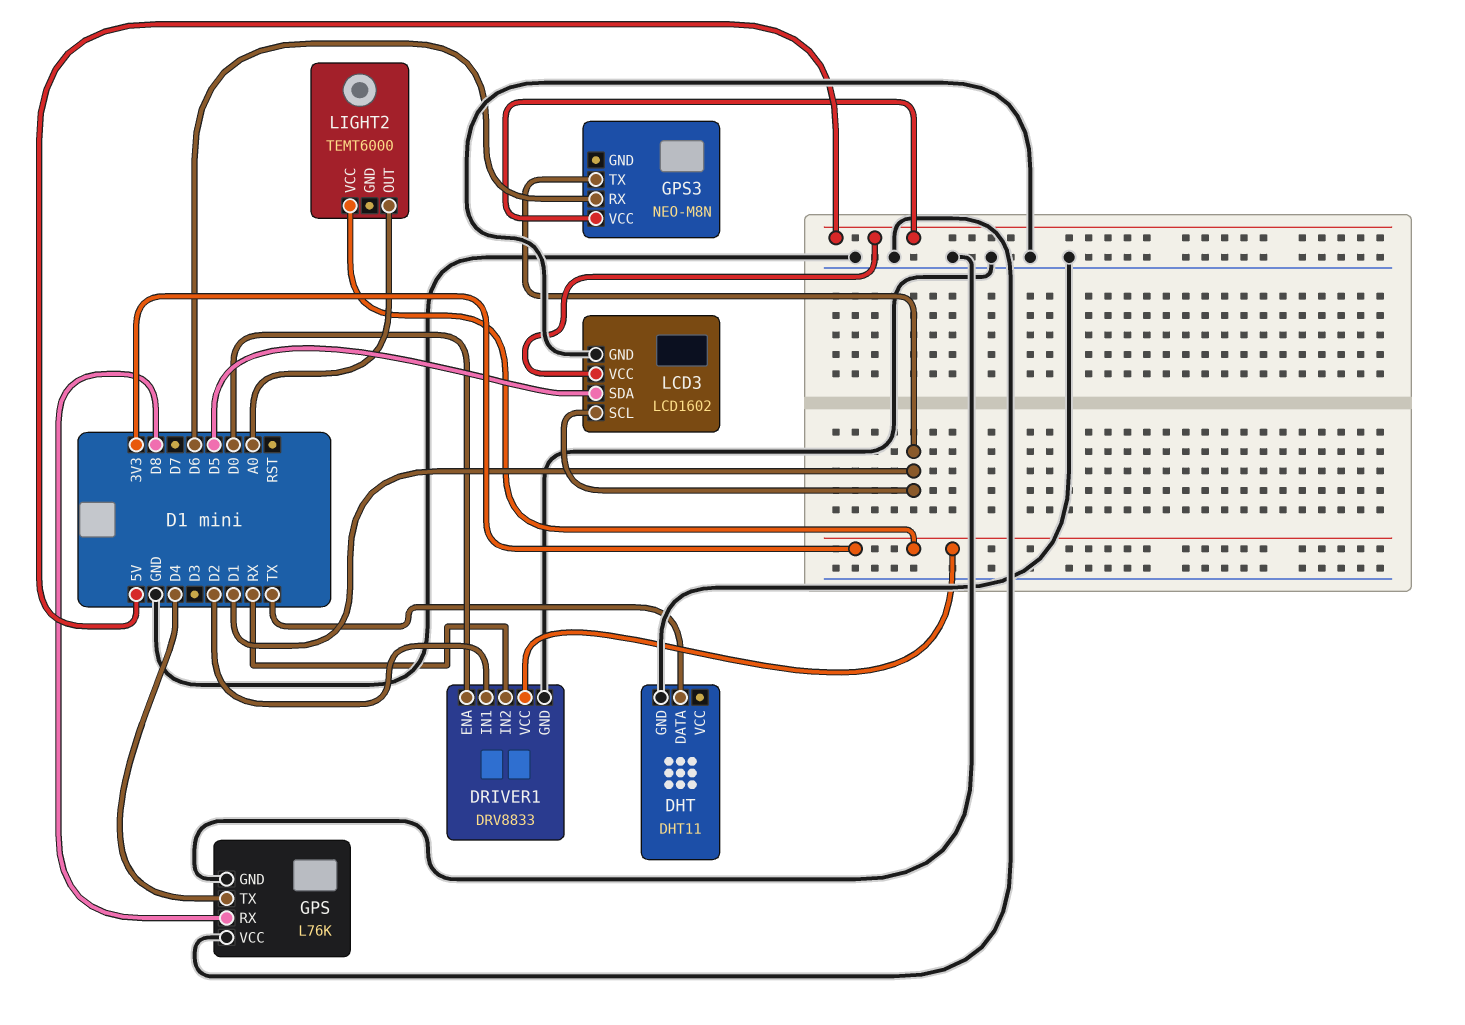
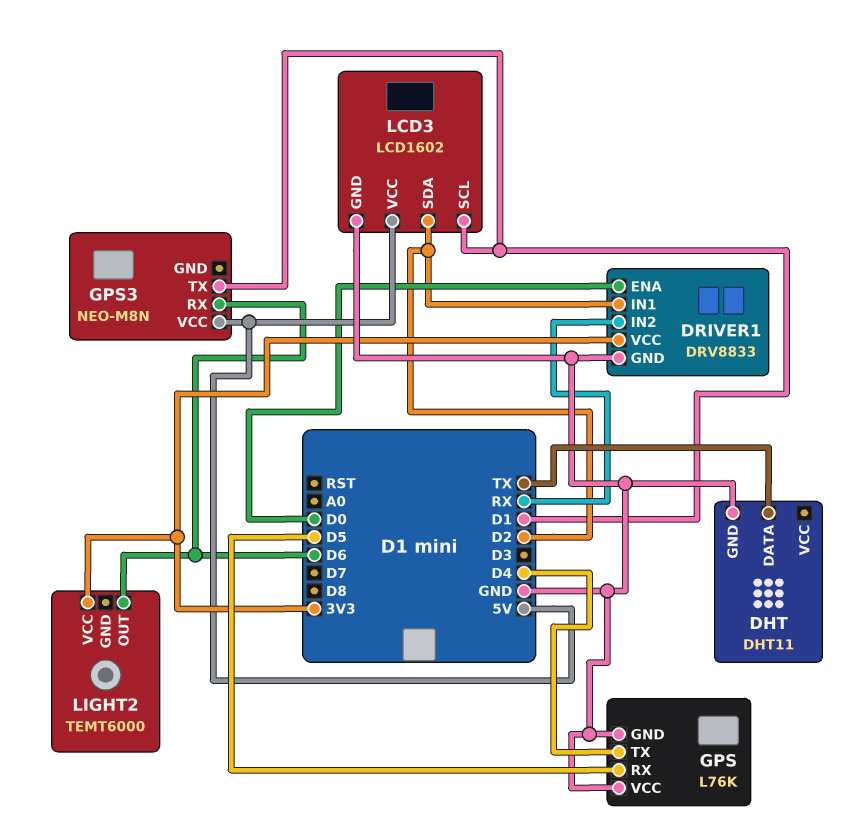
GPS pin RX: D8 -> D5
LCD3 pin SDA: D5 -> D2
LIGHT2 pin OUT: A0 -> D6

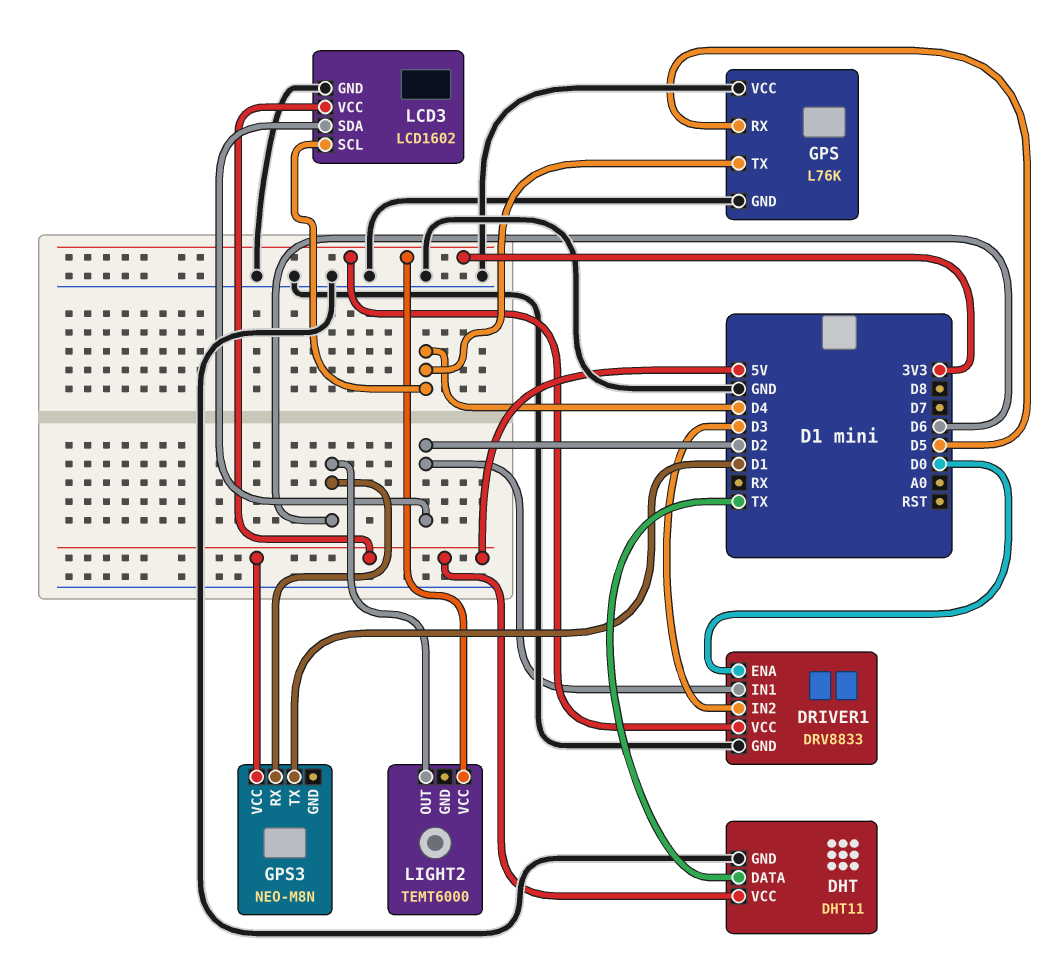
DHT pin VCC: none -> 5V
DRIVER1 pin IN2: RX -> D3
LCD3 pin SCL: D1 -> D4

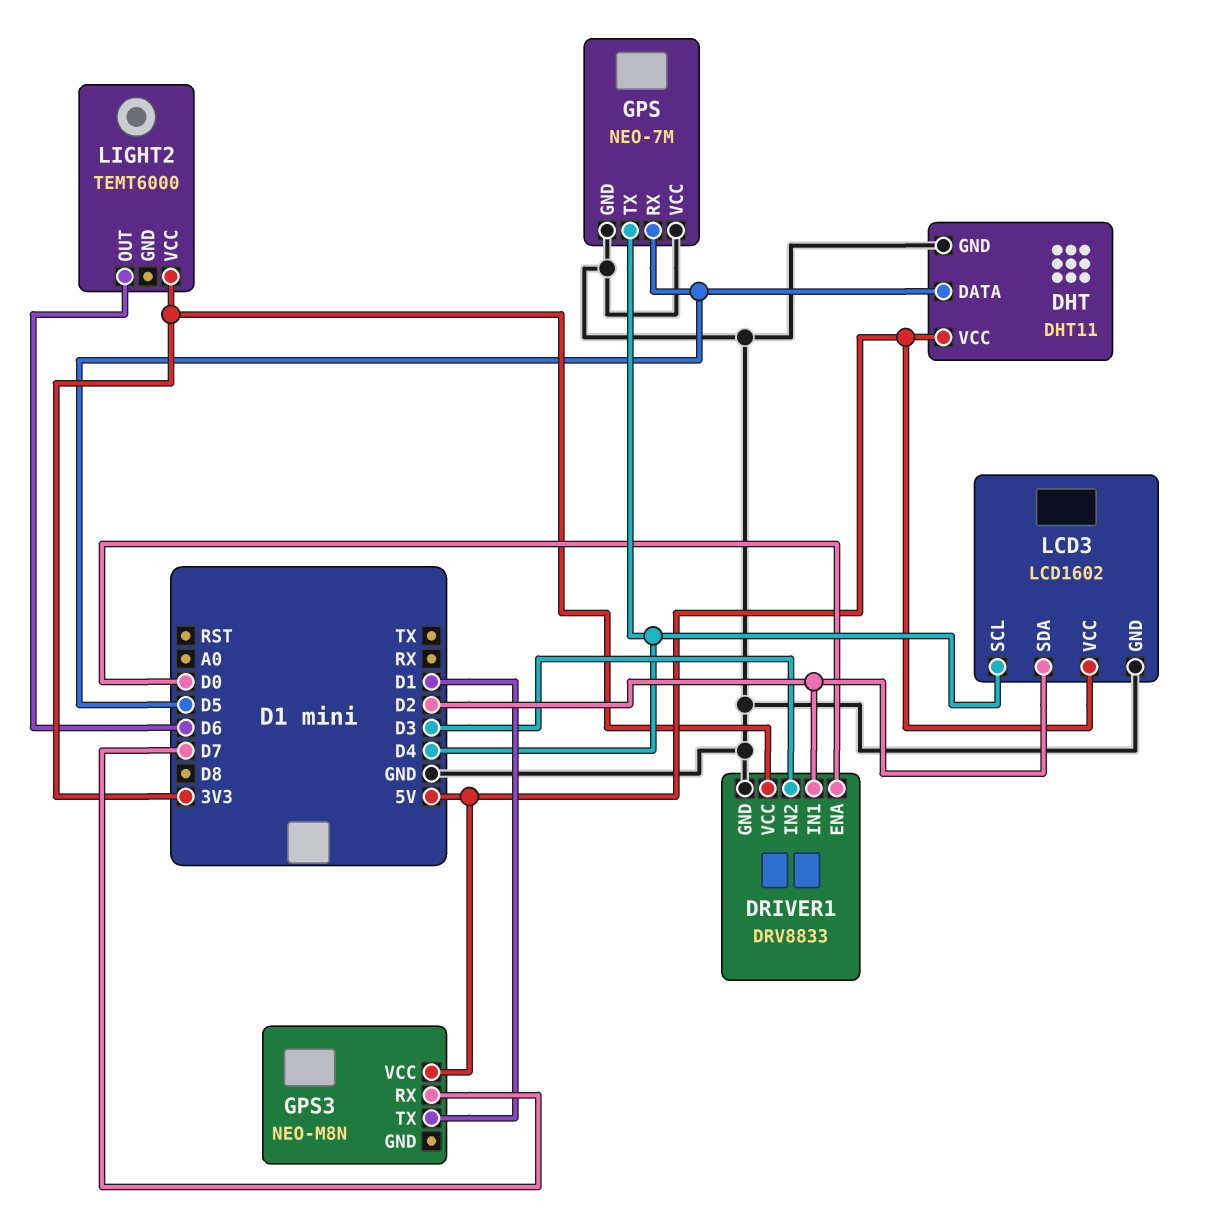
DHT pin DATA: TX -> D5
GPS: L76K -> NEO-7M
GPS3 pin RX: D6 -> D7

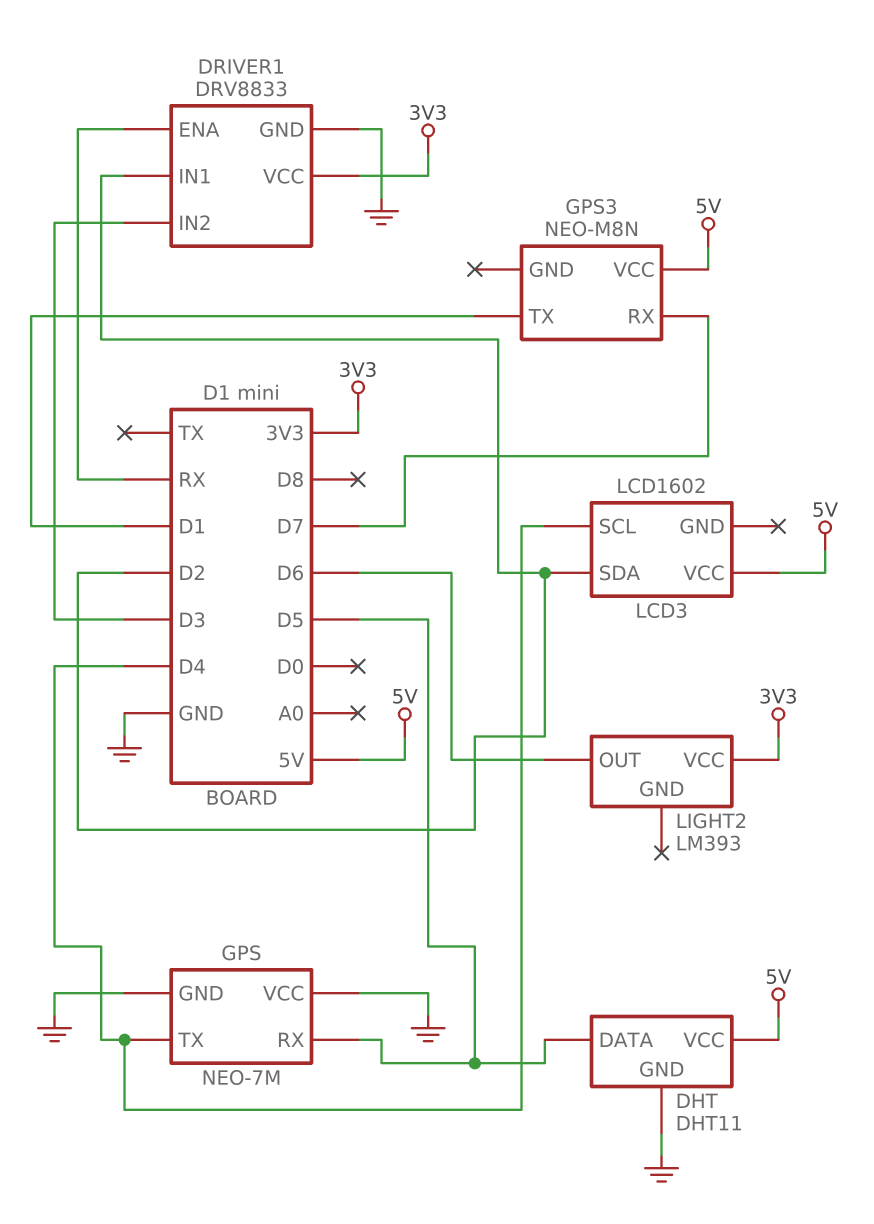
DRIVER1 pin ENA: D0 -> RX
LCD3 pin GND: GND -> none
LIGHT2: TEMT6000 -> LM393

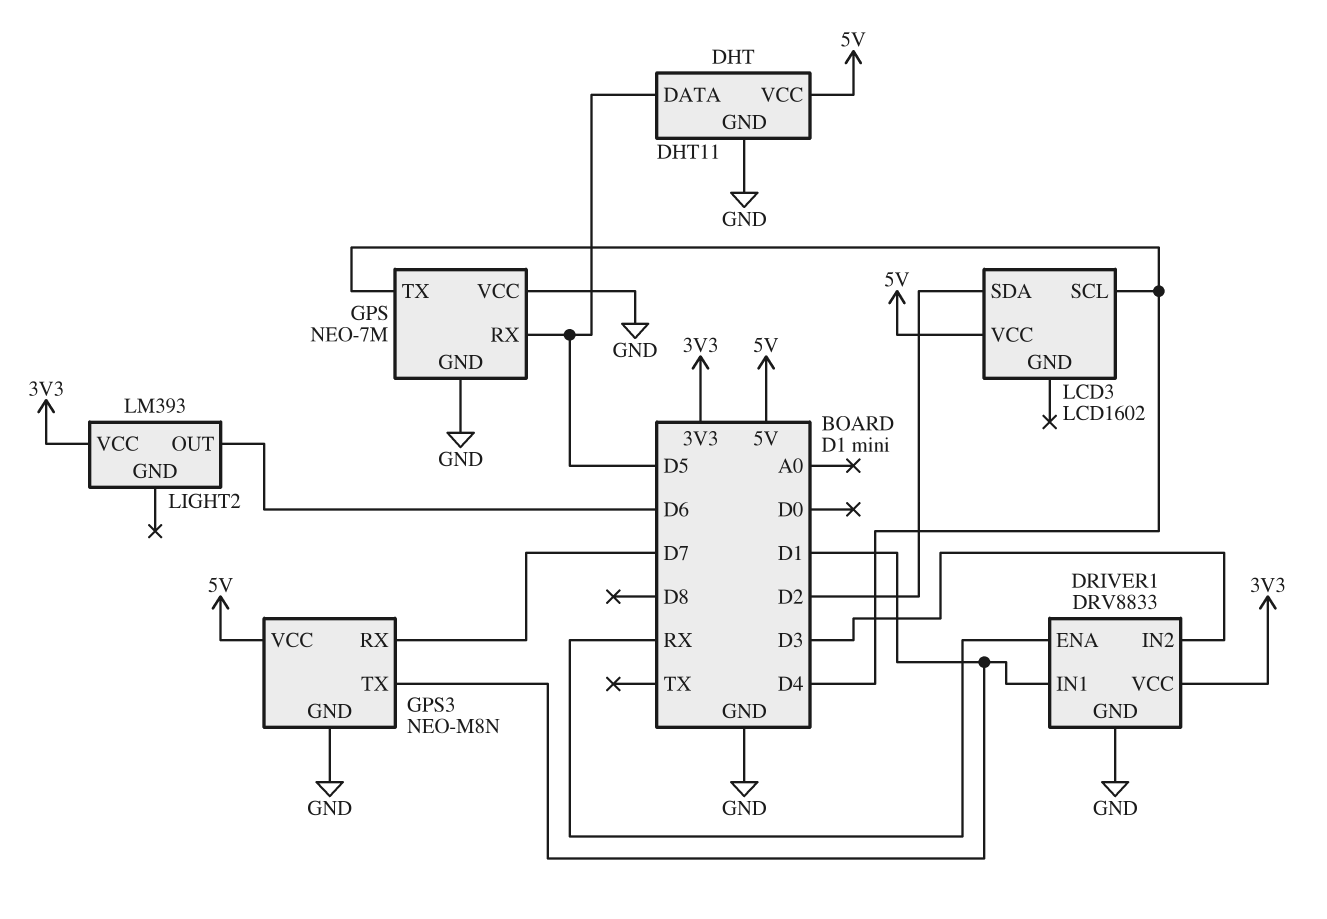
DRIVER1 pin IN1: D2 -> D1
GPS3 pin GND: none -> GND

